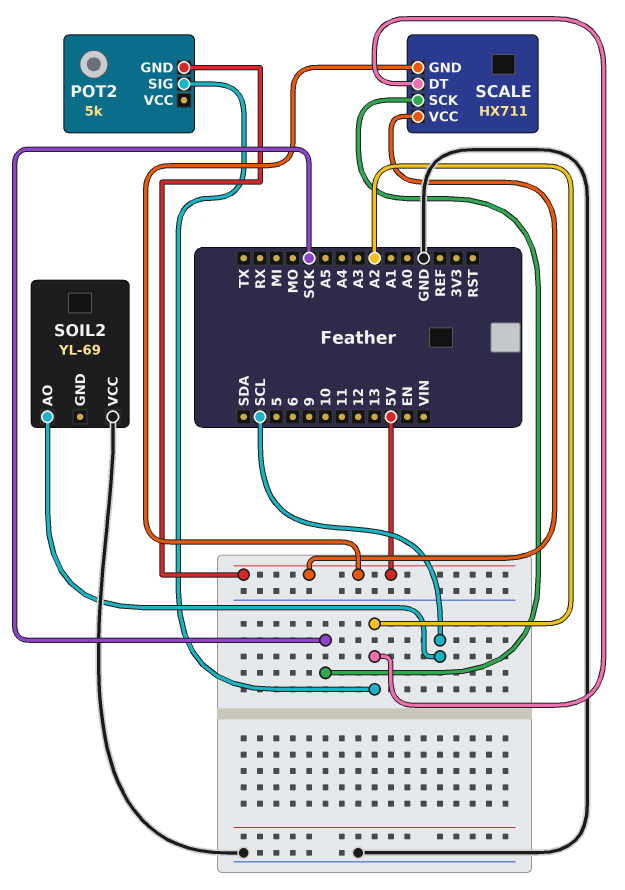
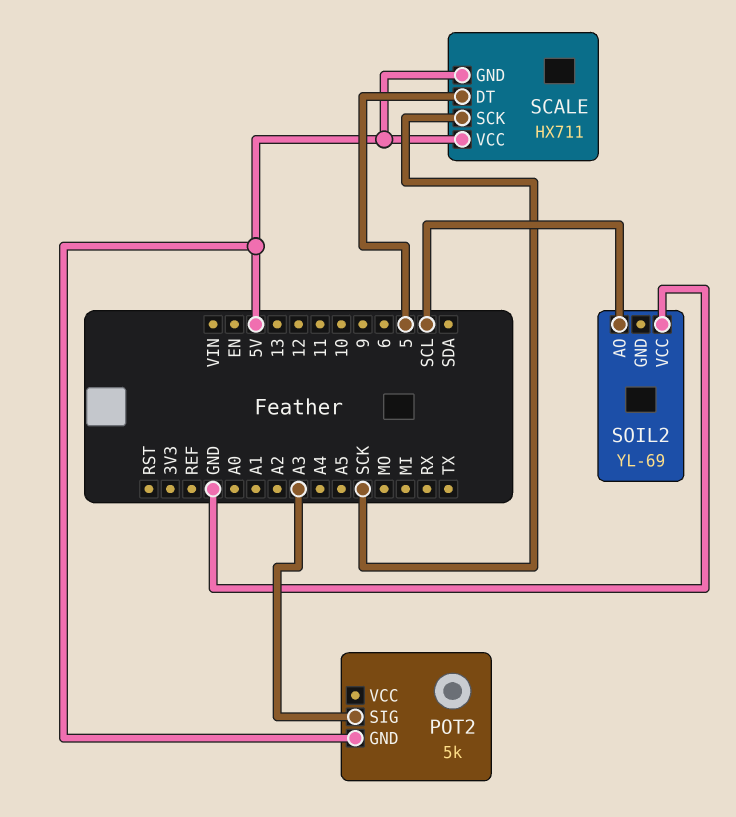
POT2 pin SIG: A2 -> A3
SCALE pin DT: A2 -> 5

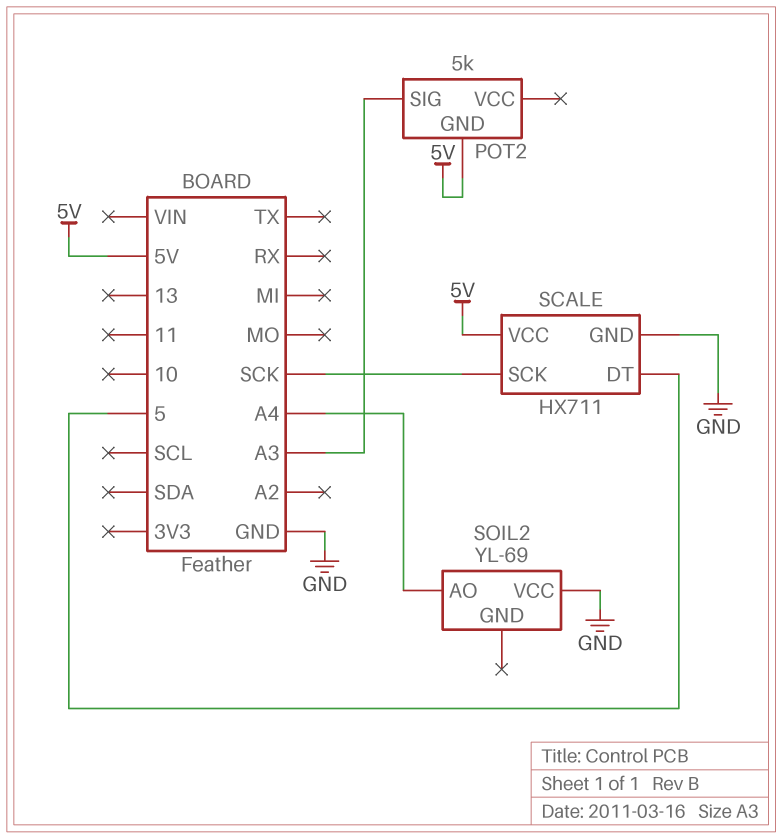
SCALE pin GND: 5V -> GND
SOIL2 pin AO: SCL -> A4

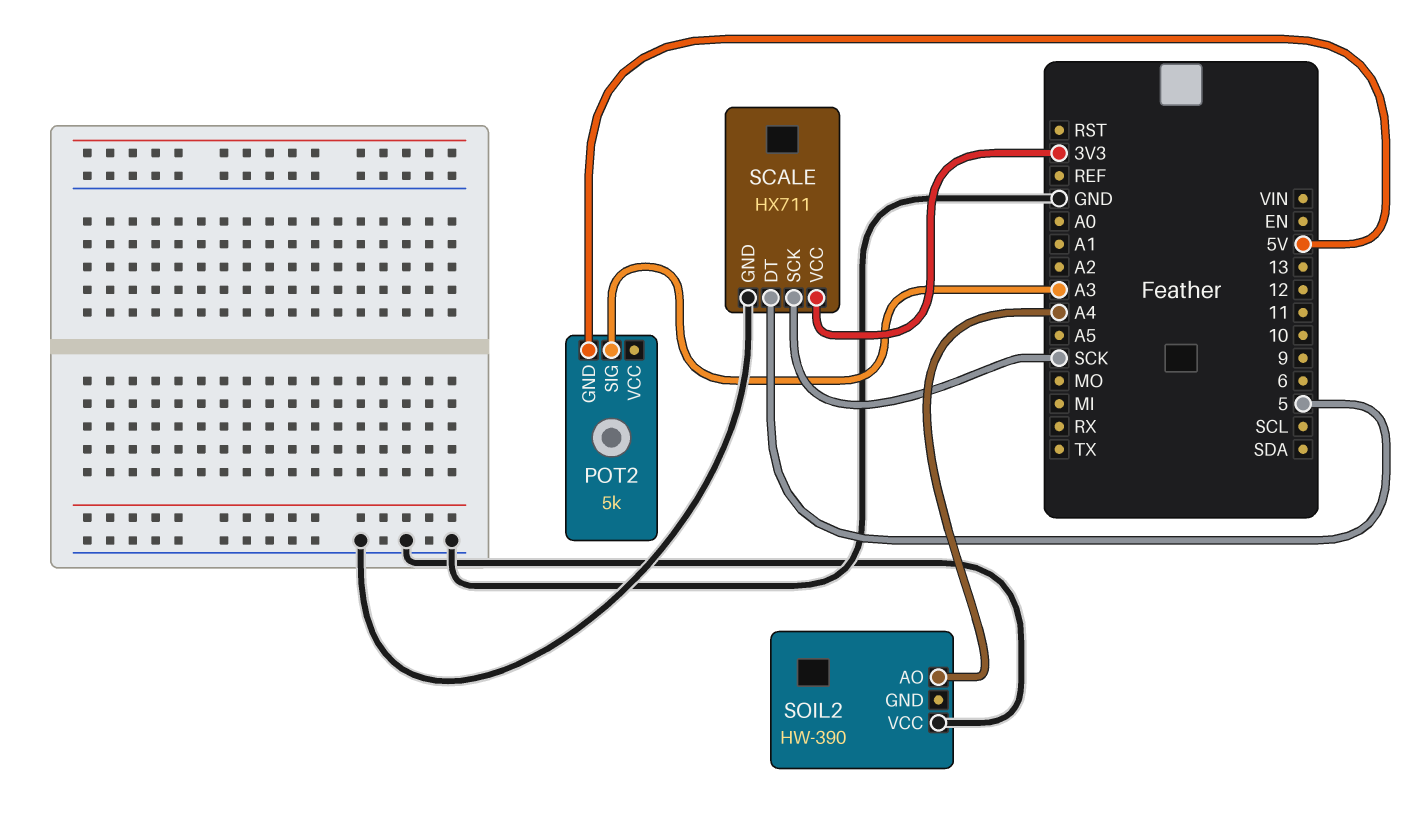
SCALE pin VCC: 5V -> 3V3
SOIL2: YL-69 -> HW-390

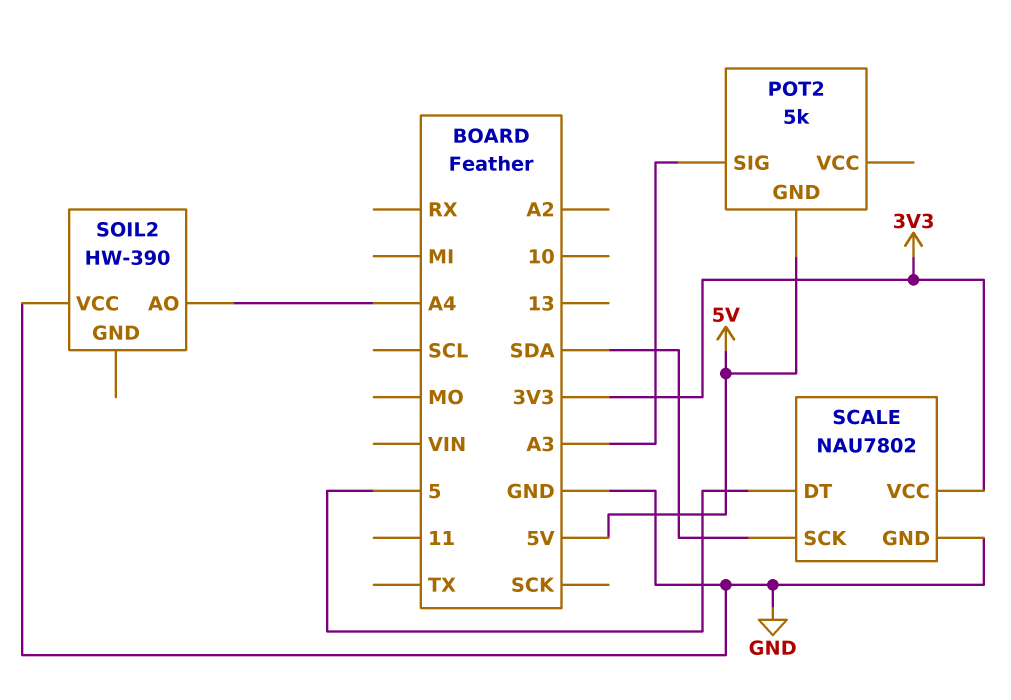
SCALE: HX711 -> NAU7802
SCALE pin SCK: SCK -> SDA

